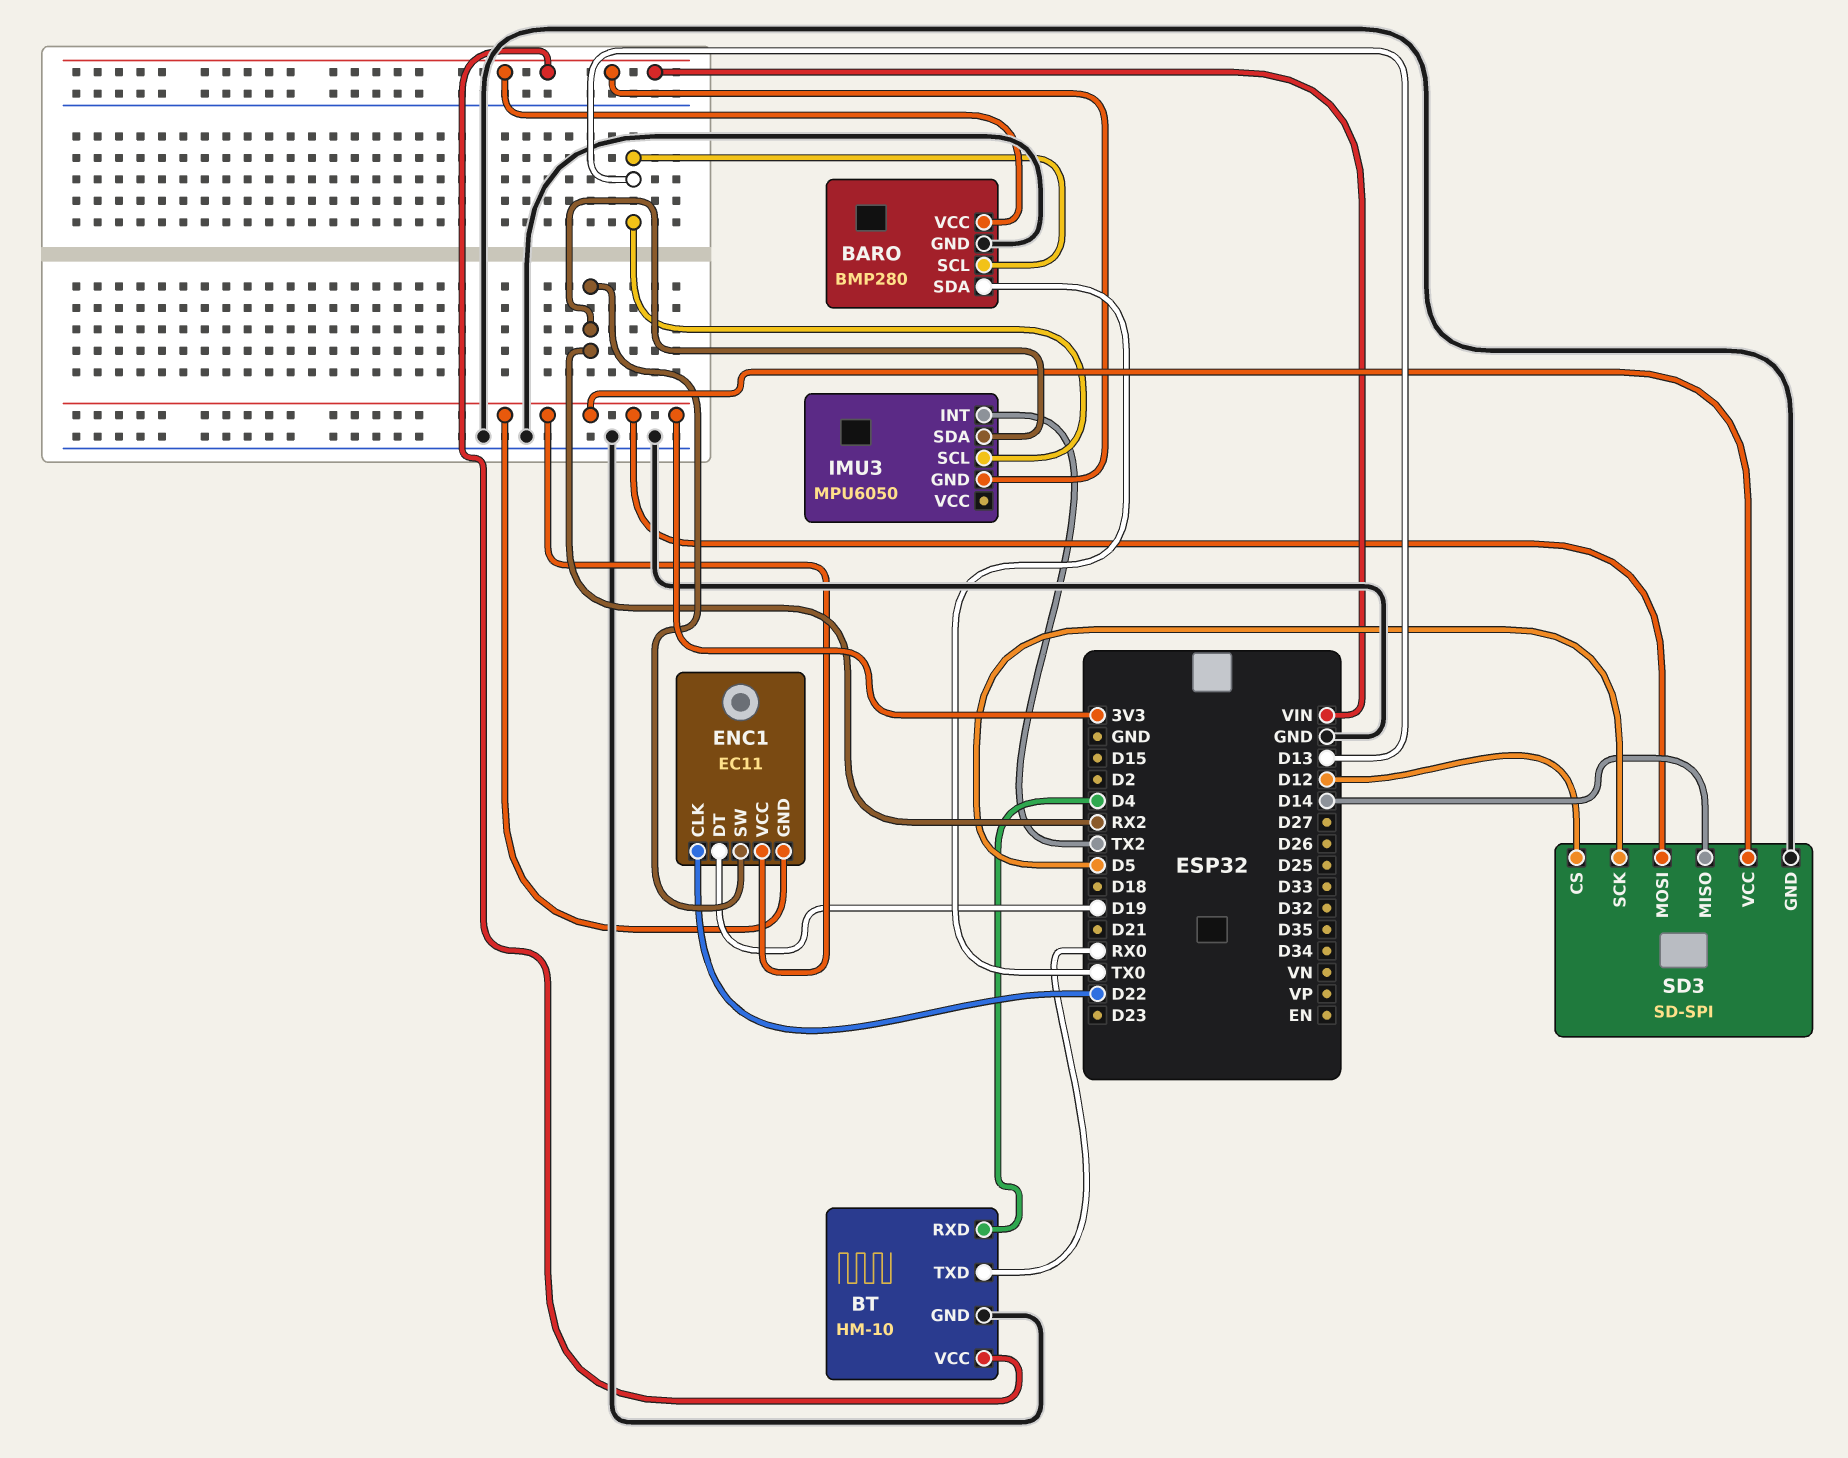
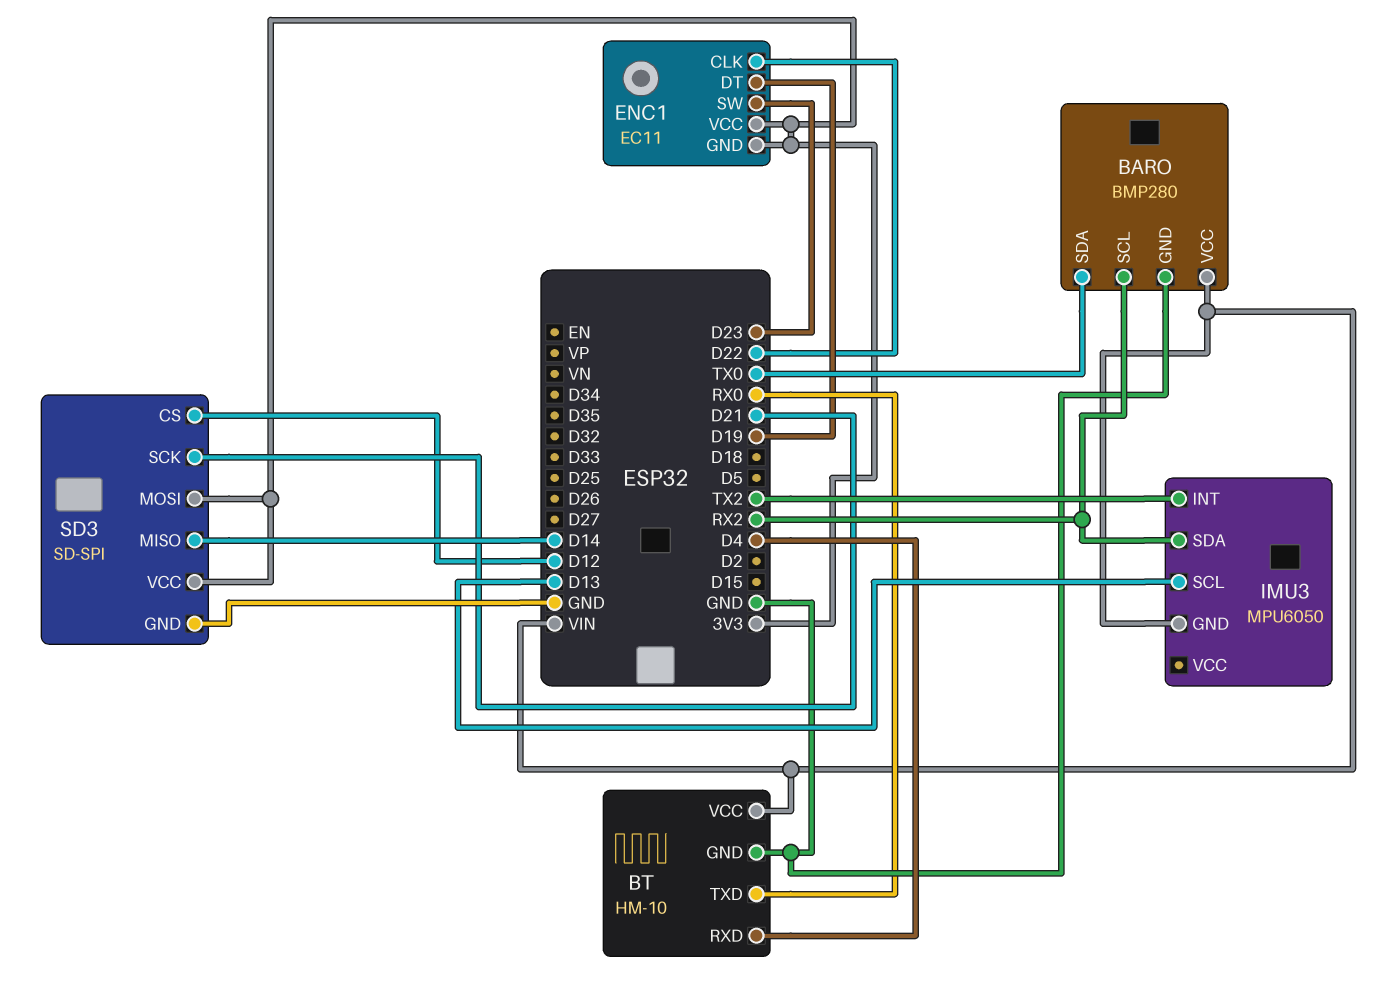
BARO pin SCL: D13 -> RX2
ENC1 pin SW: RX2 -> D23
SD3 pin SCK: D5 -> D21

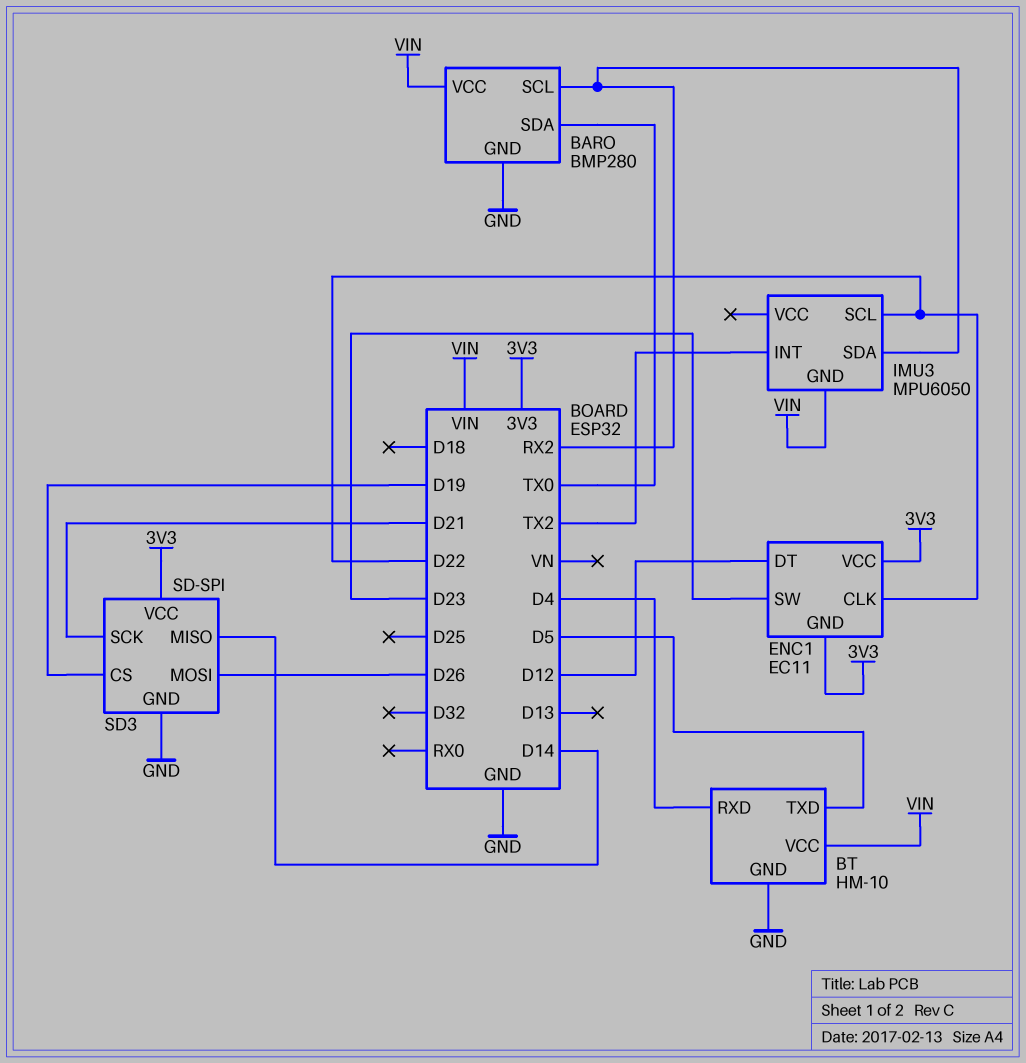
BT pin TXD: RX0 -> D5
ENC1 pin DT: D19 -> D12
IMU3 pin SCL: D13 -> D22
SD3 pin CS: D12 -> D19
SD3 pin MOSI: 3V3 -> D26

